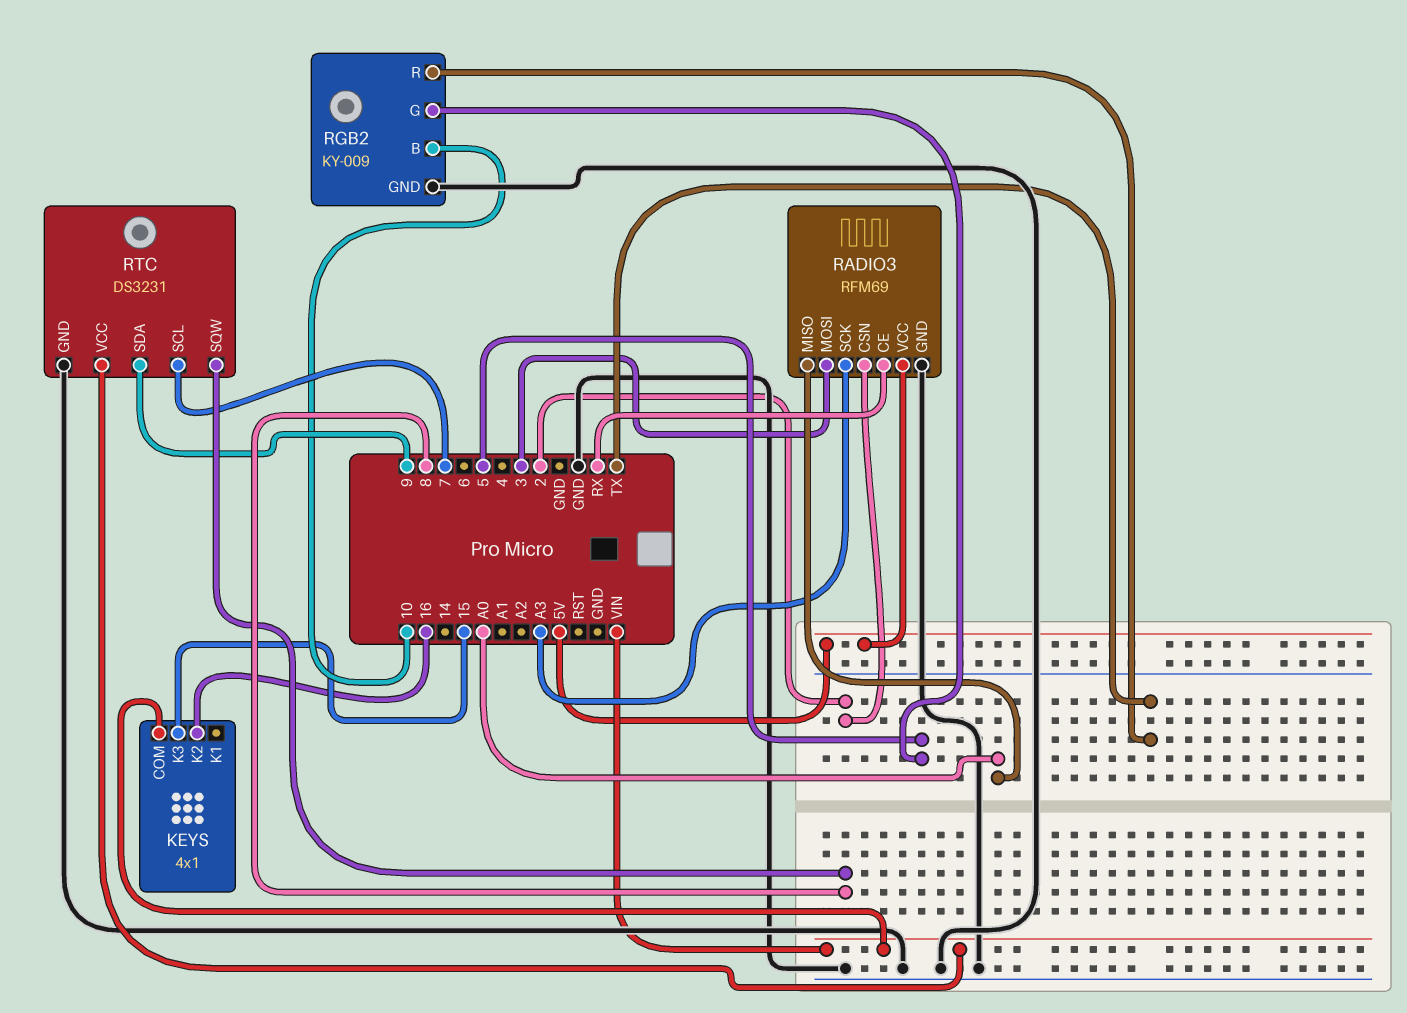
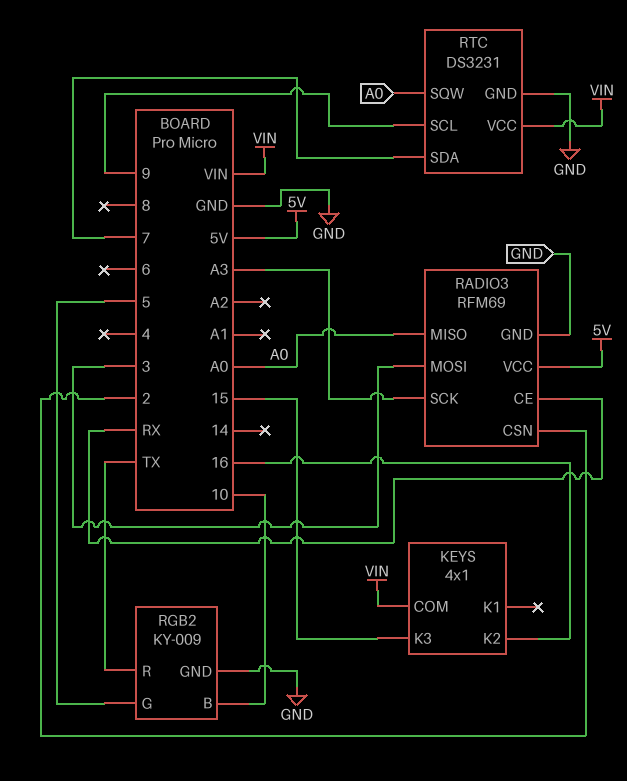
RTC pin SCL: 7 -> 9
RTC pin SDA: 9 -> 7
RTC pin SQW: 8 -> A0

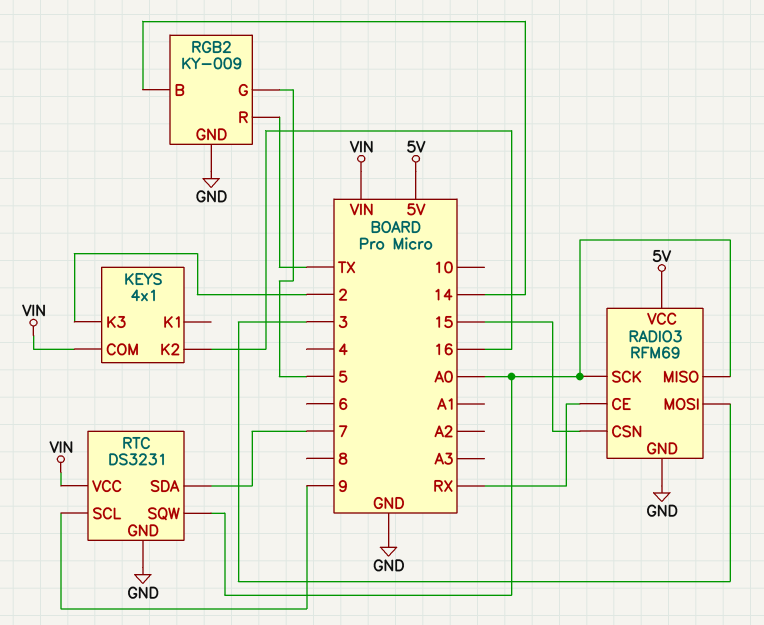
KEYS pin K3: 15 -> 2
RADIO3 pin CSN: 2 -> 15
RADIO3 pin SCK: A3 -> A0
RGB2 pin B: 10 -> 14

